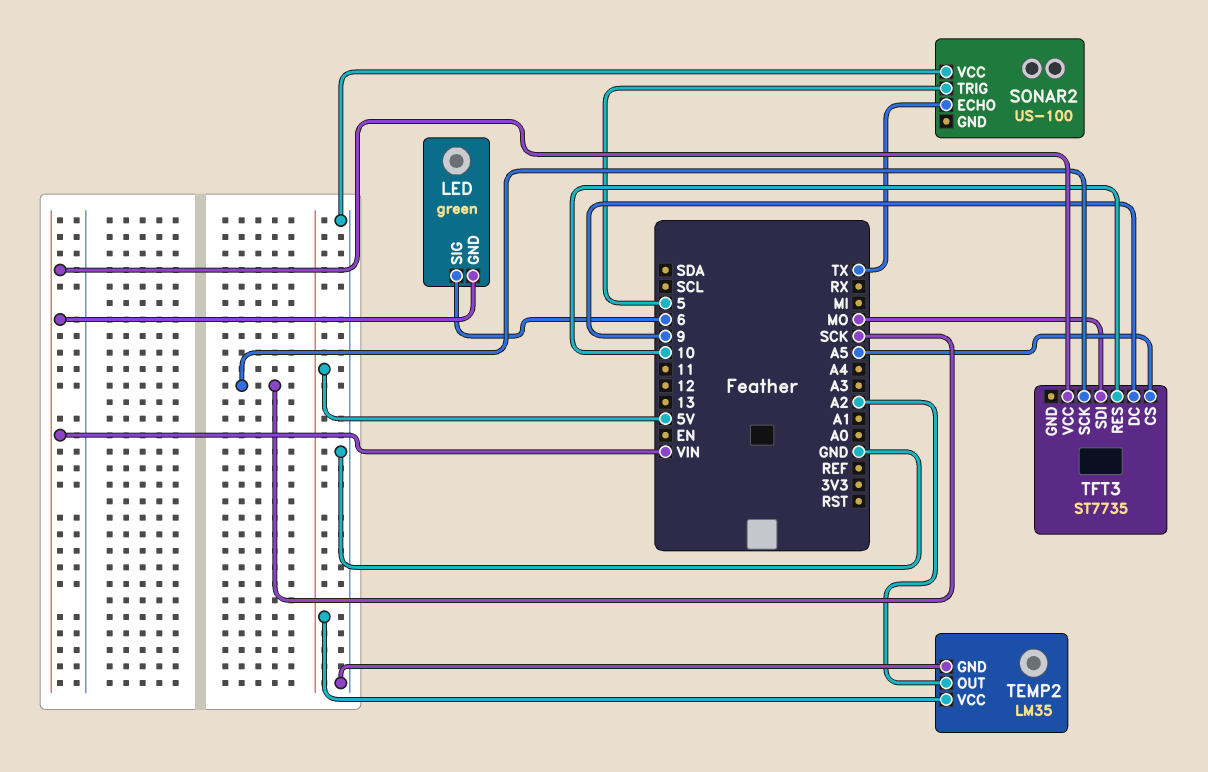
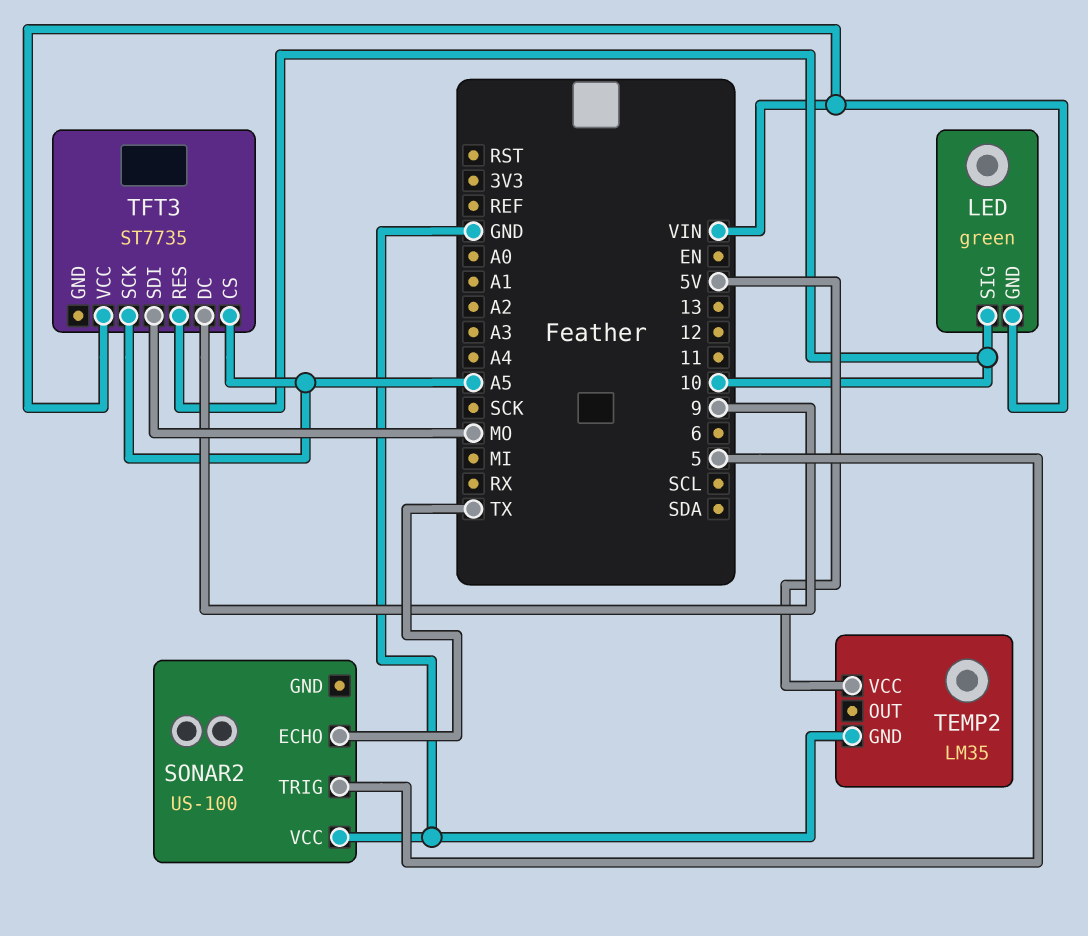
LED pin SIG: 6 -> 10
TEMP2 pin OUT: A2 -> none
TFT3 pin SCK: SCK -> A5

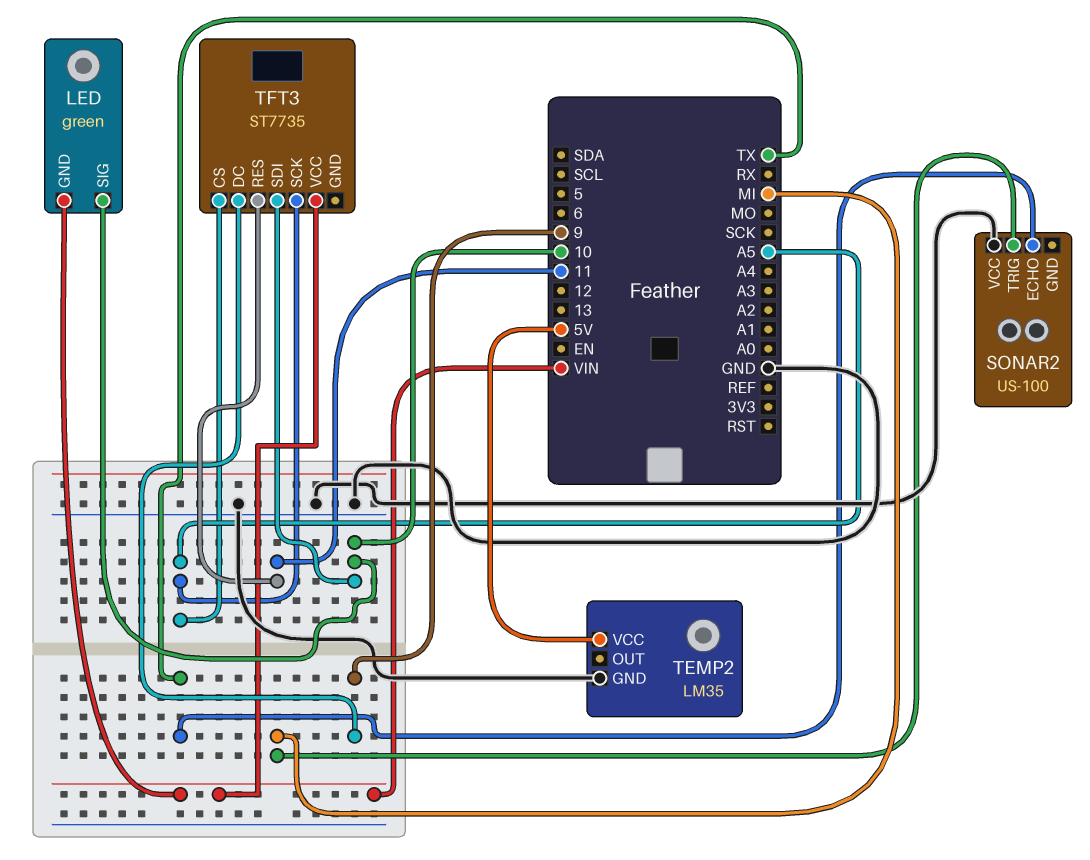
SONAR2 pin TRIG: 5 -> MI
TFT3 pin RES: 10 -> 11
TFT3 pin SDI: MO -> 10

